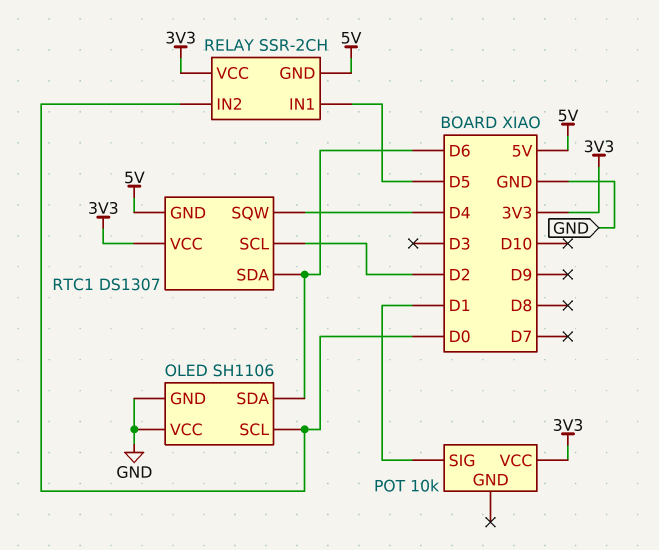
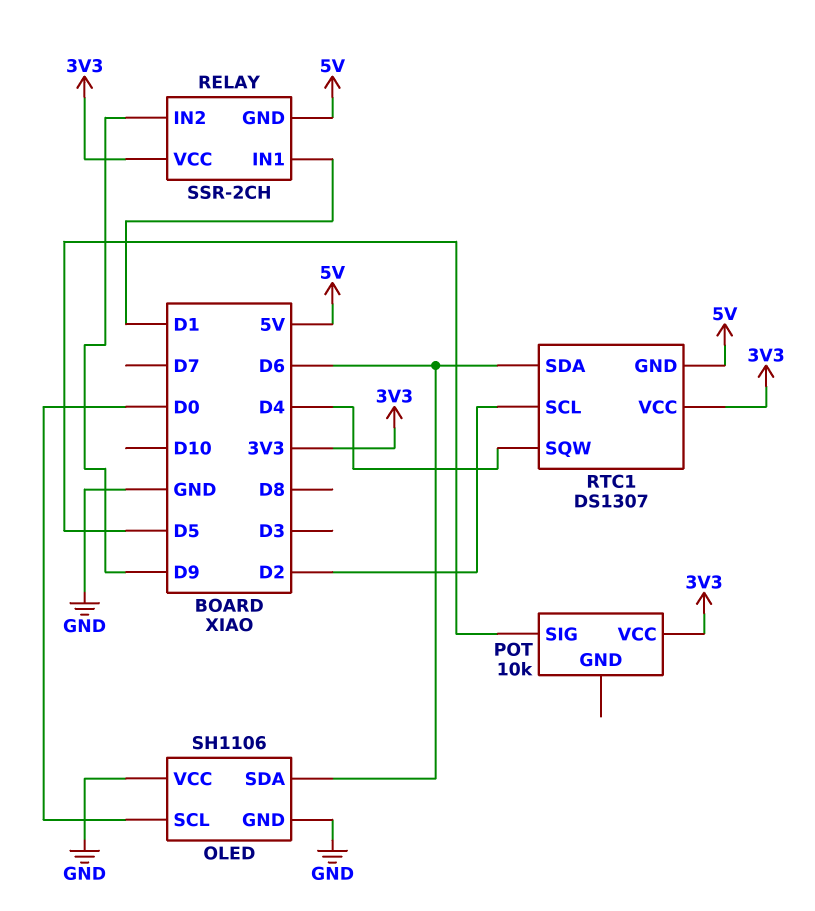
POT pin SIG: D1 -> D5
RELAY pin IN1: D5 -> D1
RELAY pin IN2: D0 -> D9

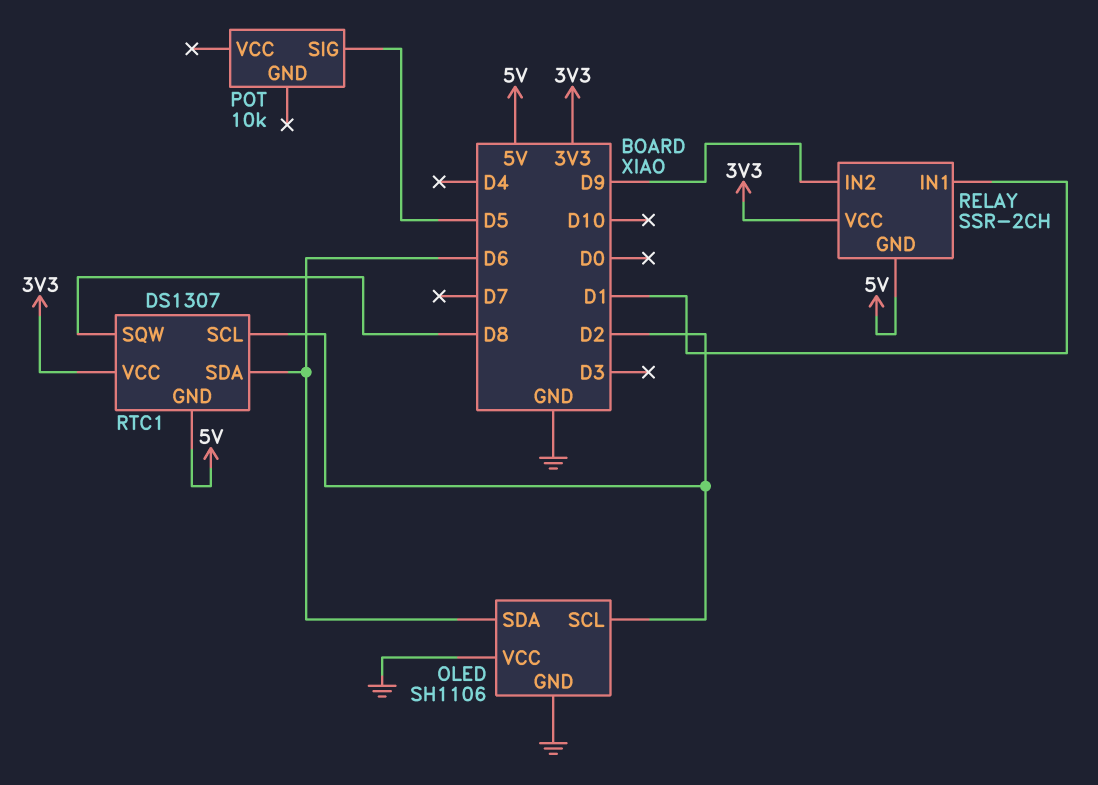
OLED pin SCL: D0 -> D2
POT pin VCC: 3V3 -> none
RTC1 pin SQW: D4 -> D8

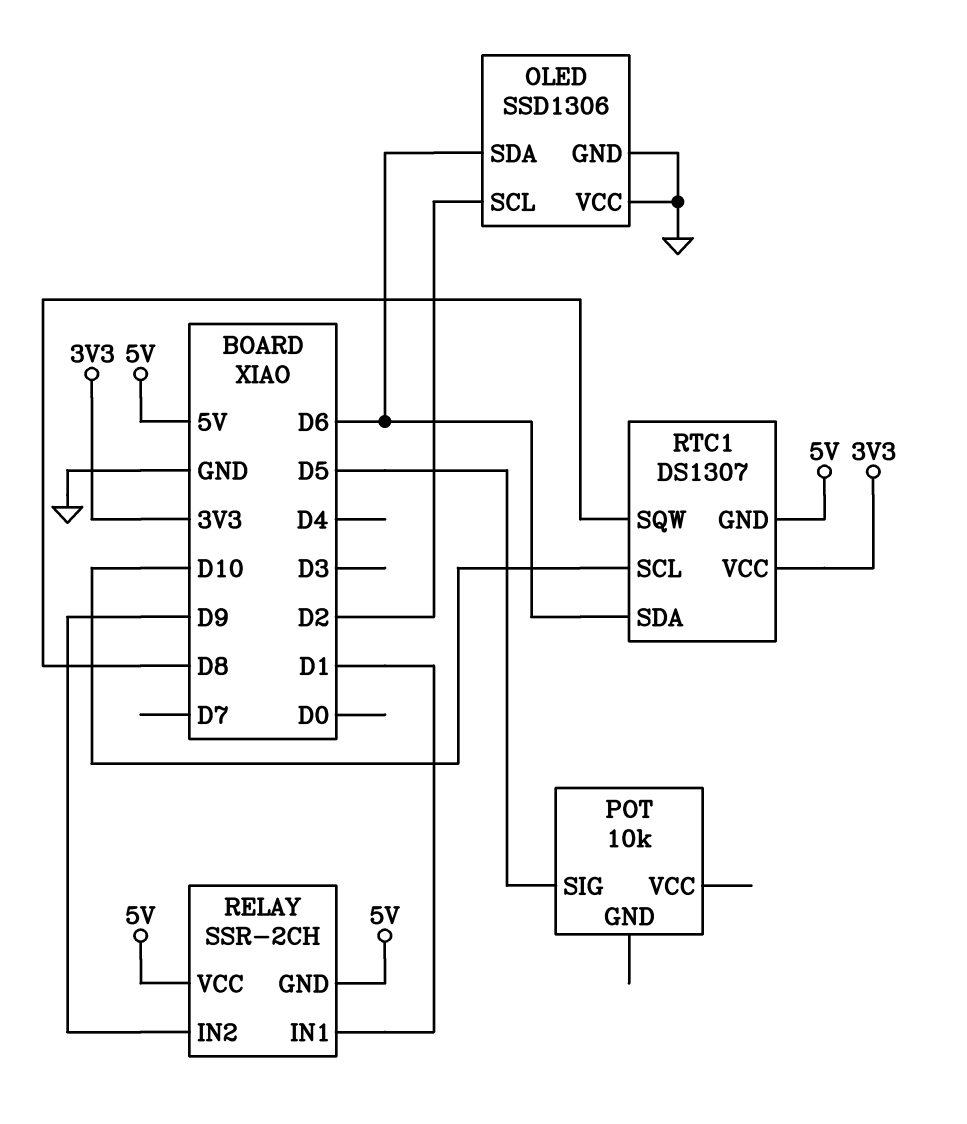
OLED: SH1106 -> SSD1306
RELAY pin VCC: 3V3 -> 5V
RTC1 pin SCL: D2 -> D10

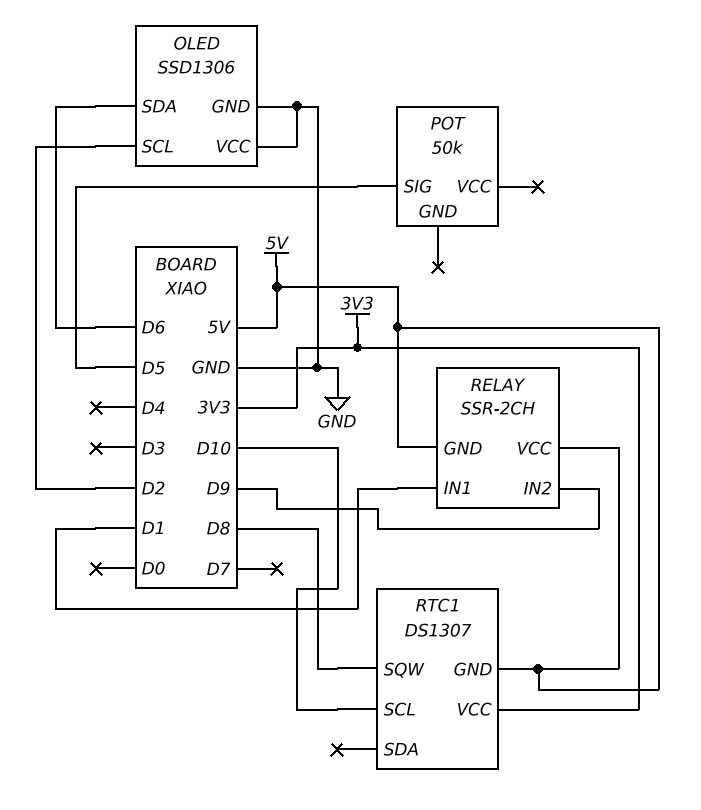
POT: 10k -> 50k
RTC1 pin SDA: D6 -> none

